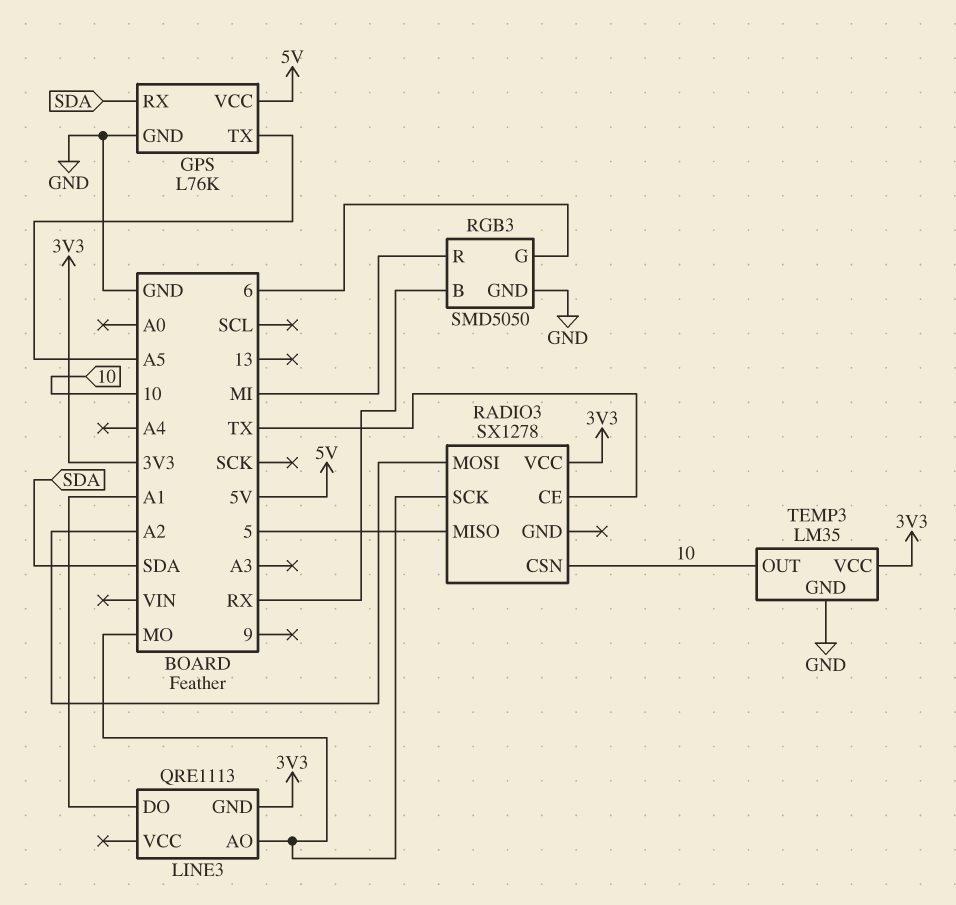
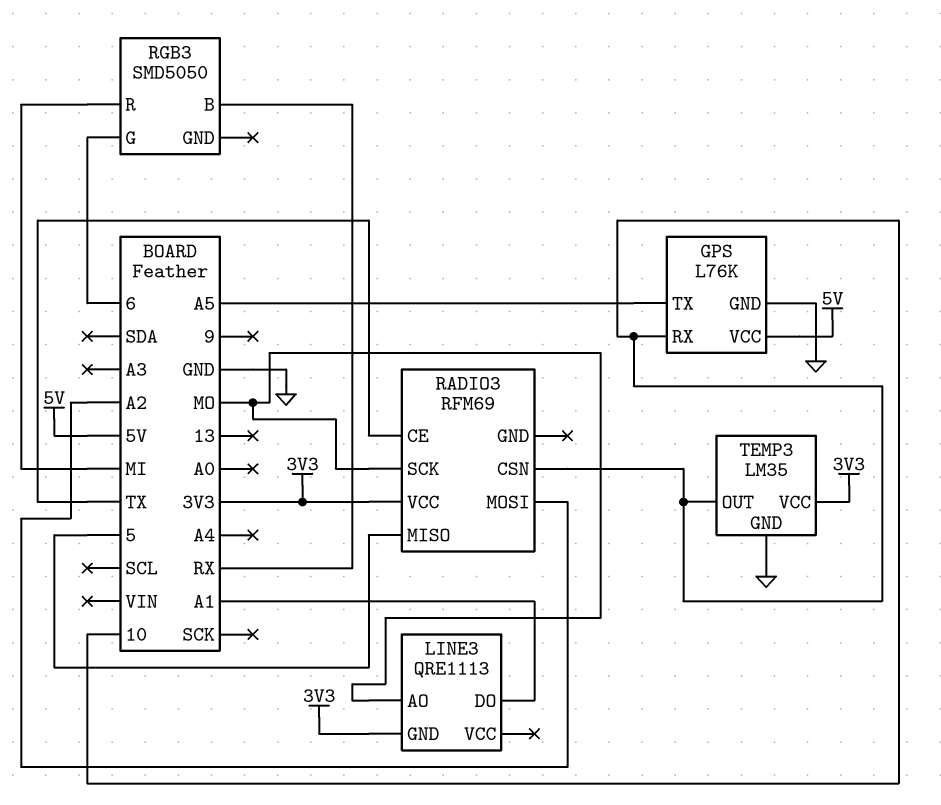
GPS pin RX: SDA -> 10
RADIO3: SX1278 -> RFM69
RGB3 pin GND: GND -> none

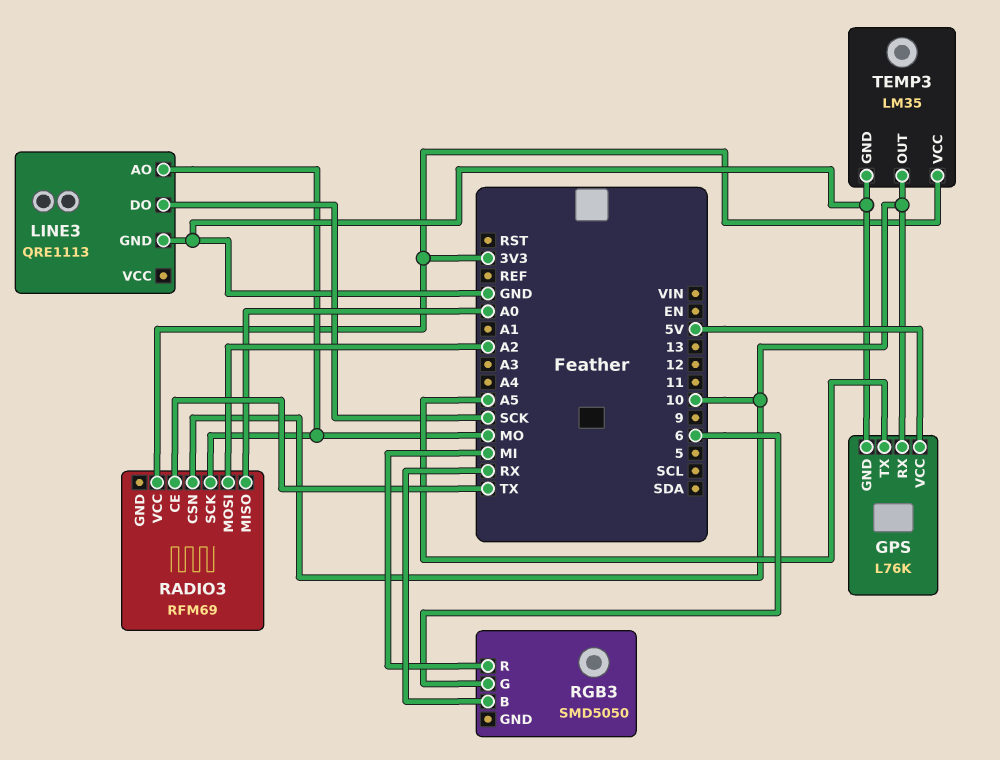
LINE3 pin DO: A1 -> SCK
LINE3 pin GND: 3V3 -> GND
RADIO3 pin MISO: 5 -> A0

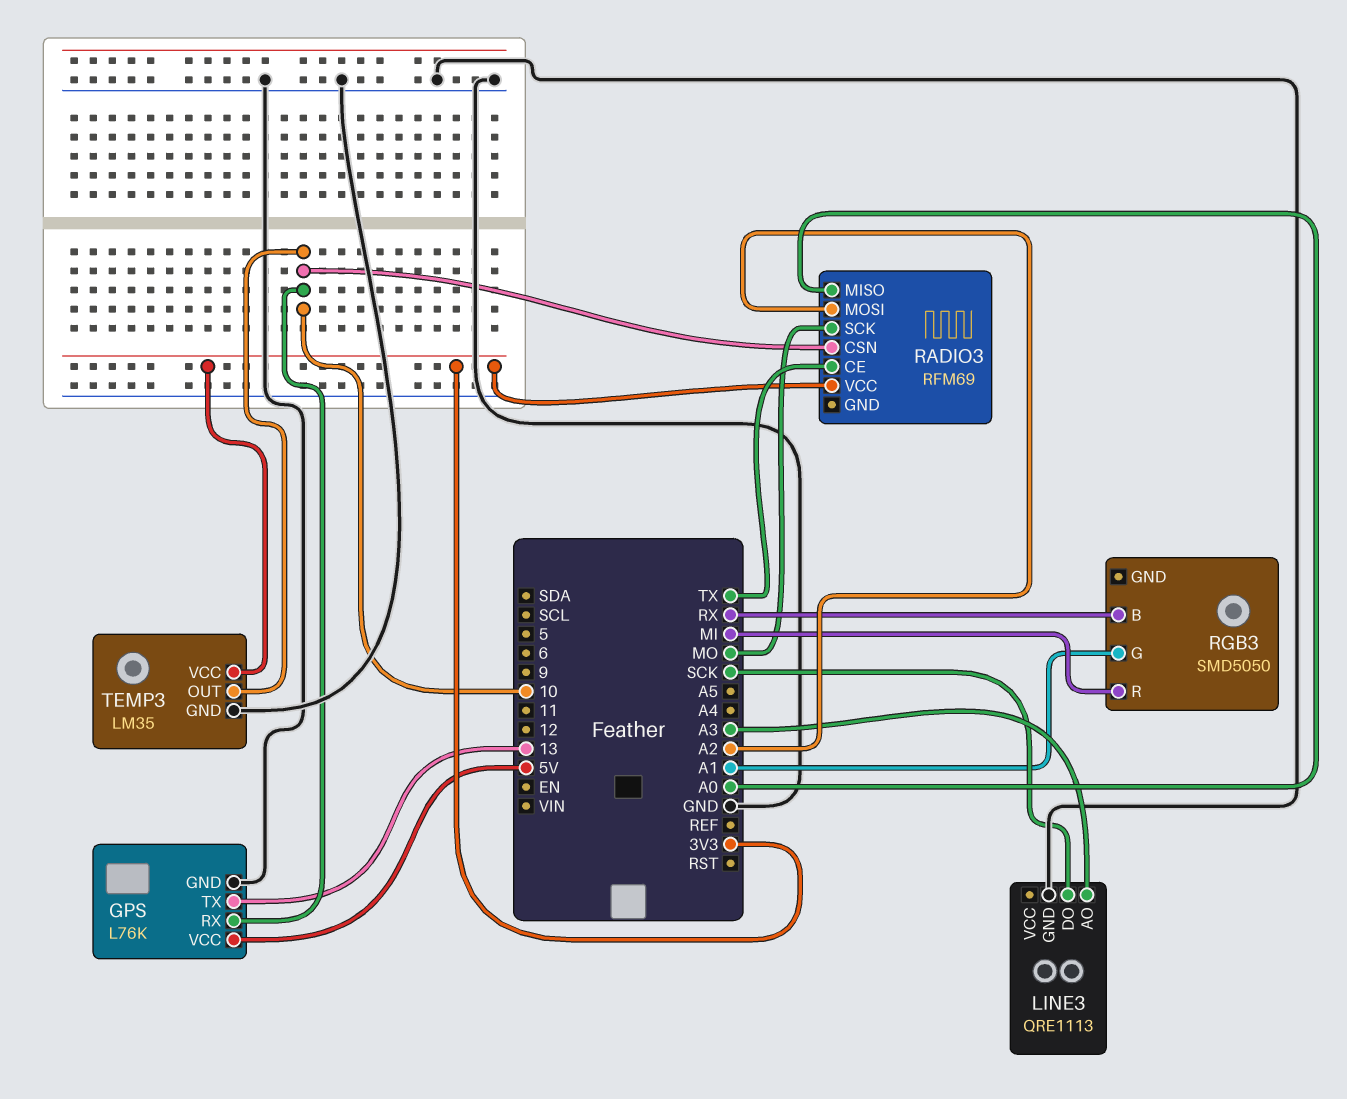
GPS pin TX: A5 -> 13
LINE3 pin AO: MO -> A3
RGB3 pin G: 6 -> A1

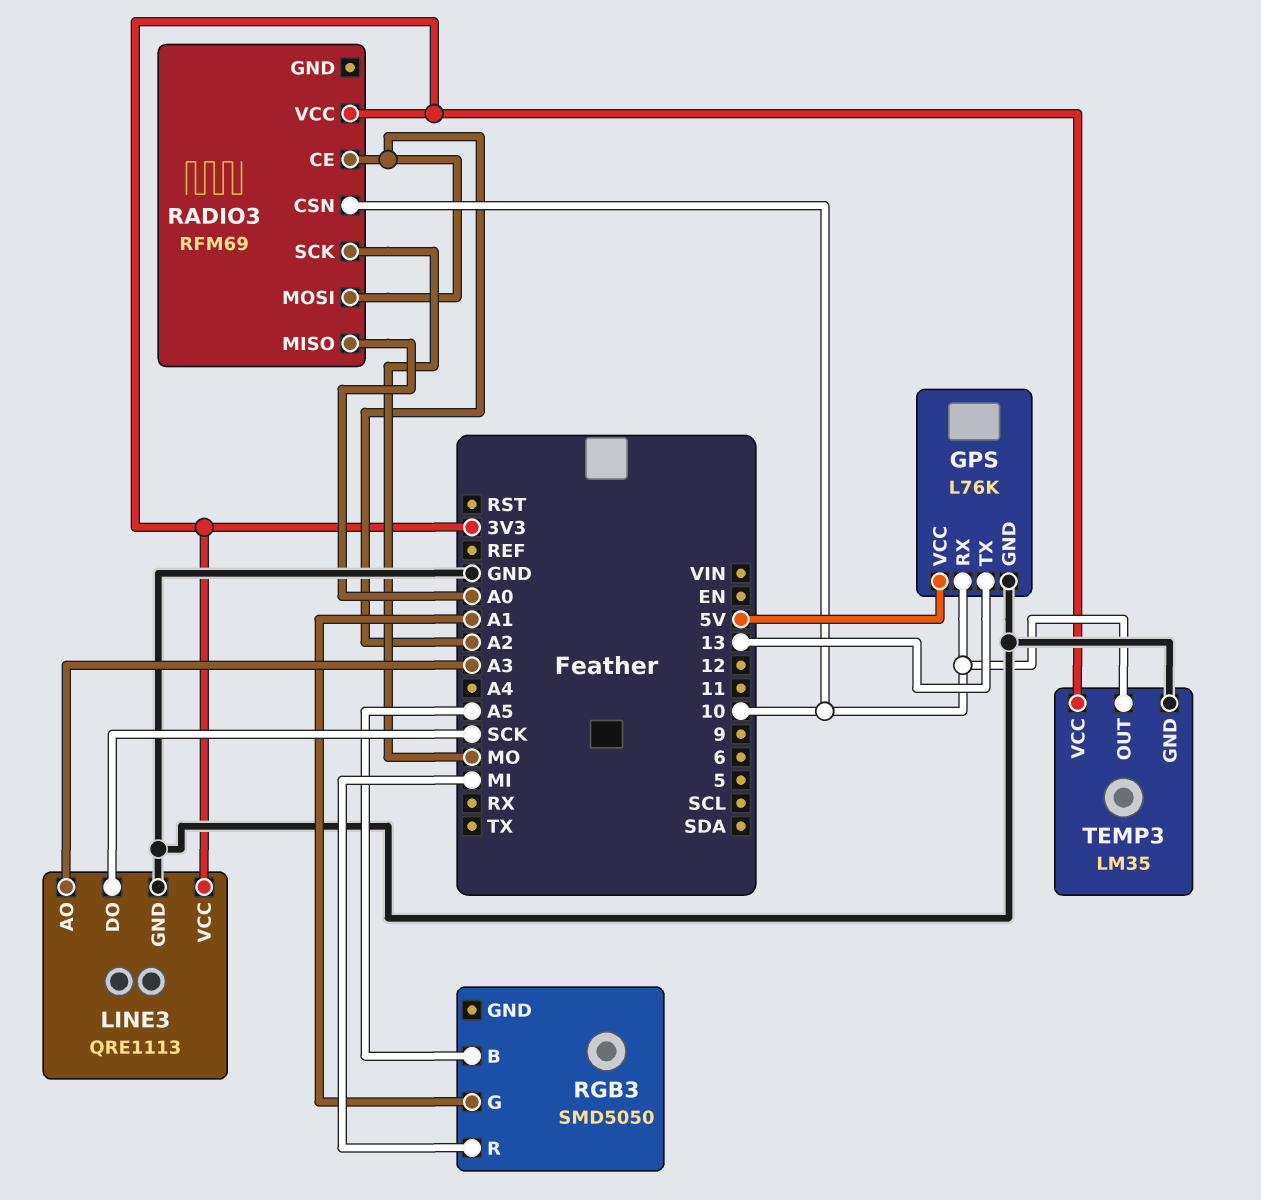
LINE3 pin VCC: none -> 3V3
RADIO3 pin CE: TX -> A2
RGB3 pin B: RX -> A5

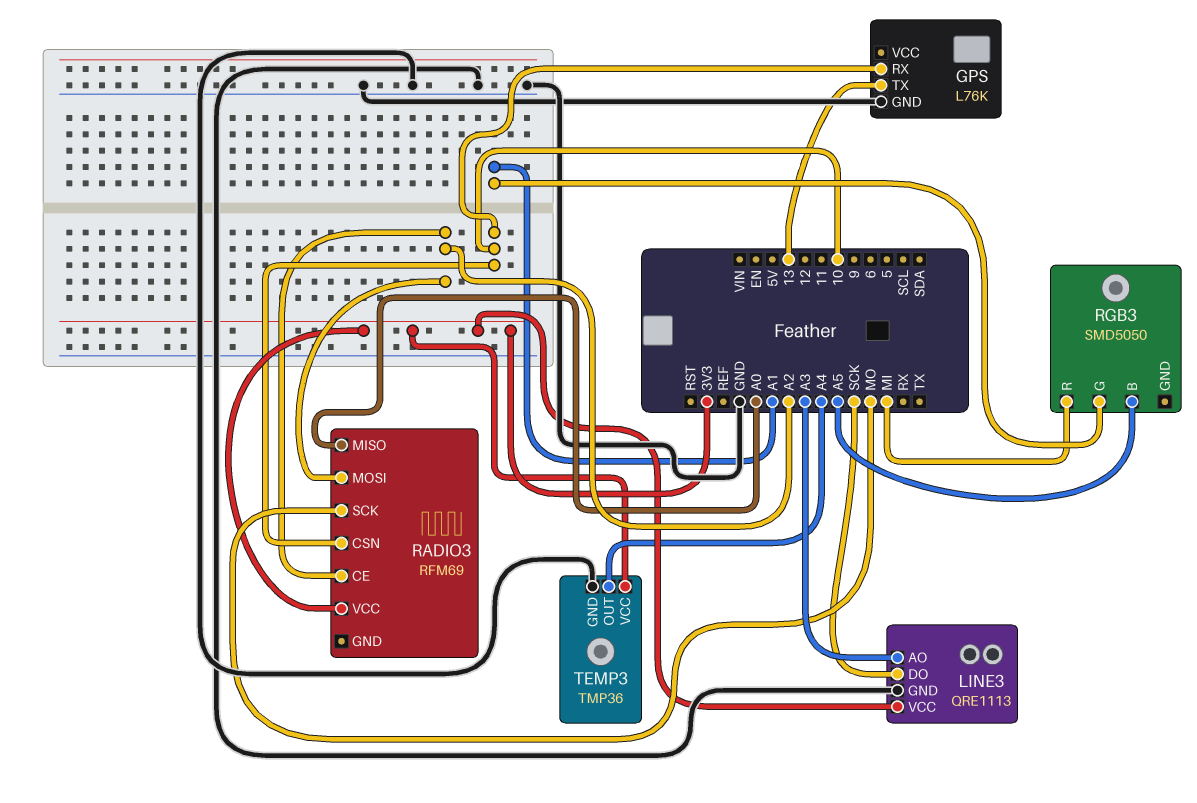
GPS pin VCC: 5V -> none
TEMP3: LM35 -> TMP36
TEMP3 pin OUT: 10 -> A4

